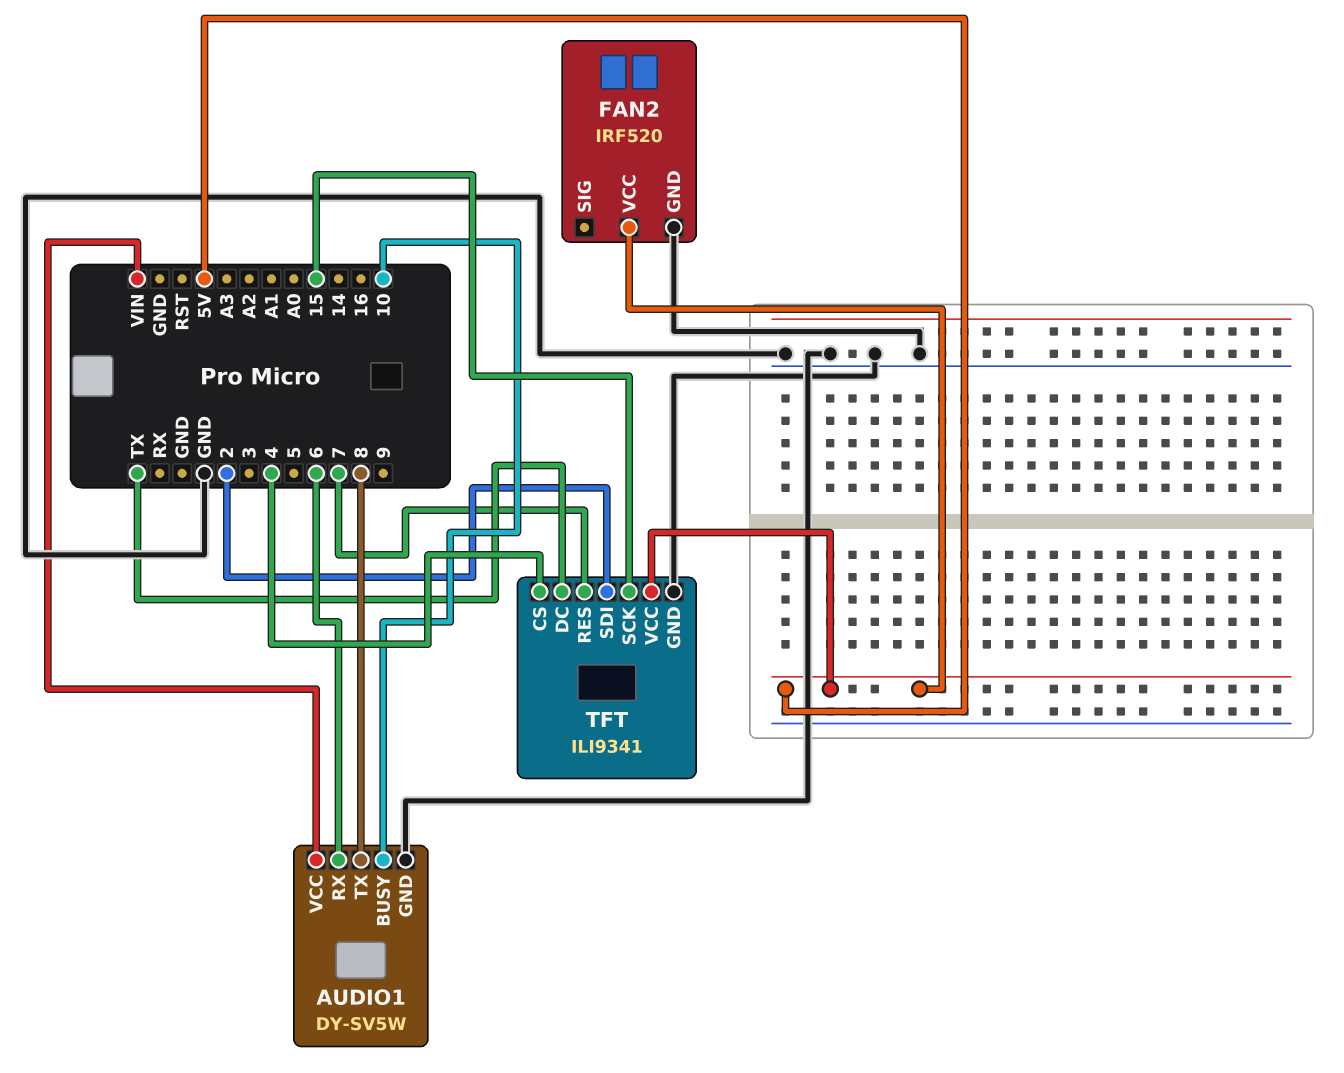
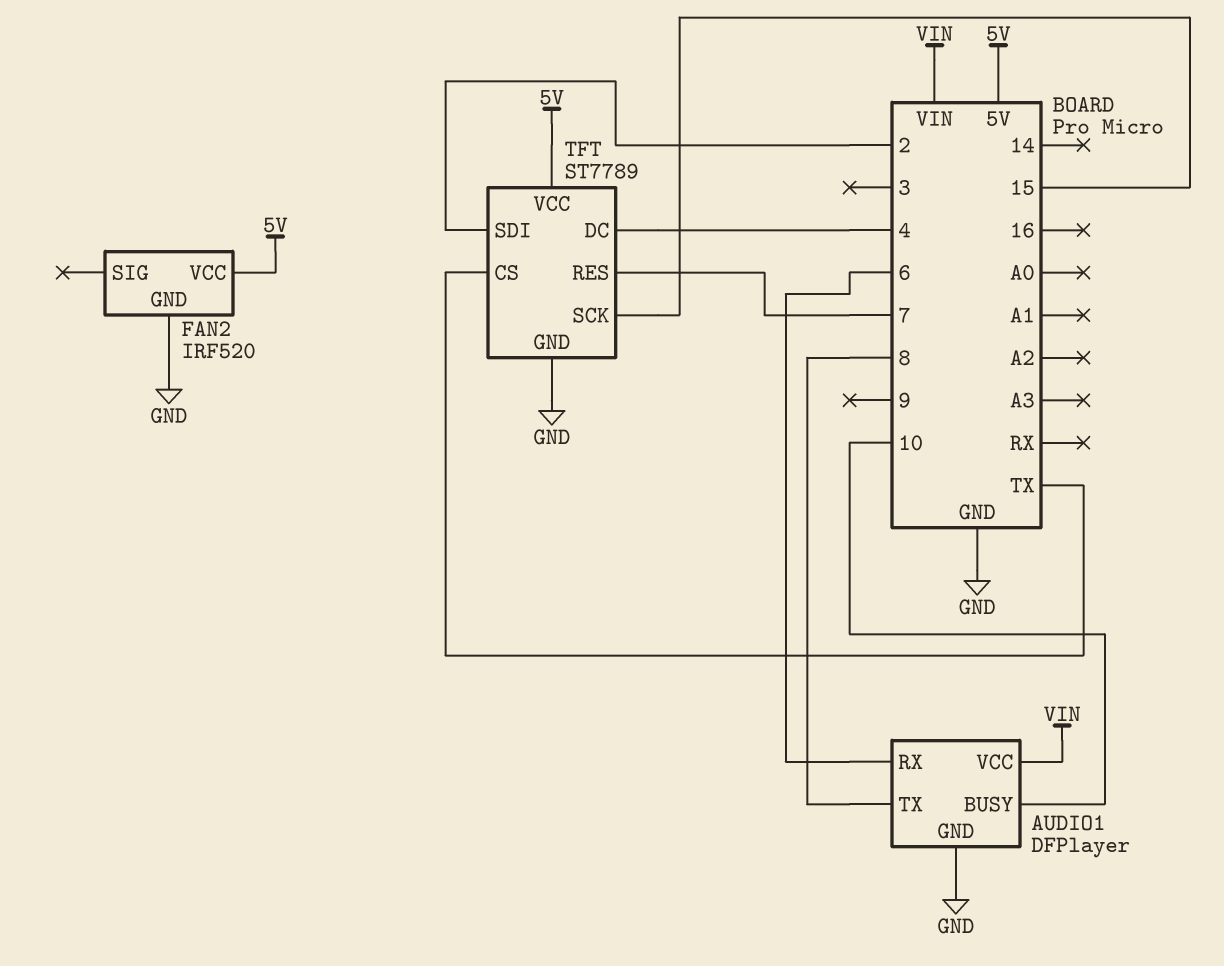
AUDIO1: DY-SV5W -> DFPlayer
TFT: ILI9341 -> ST7789
TFT pin CS: 4 -> TX
TFT pin DC: TX -> 4

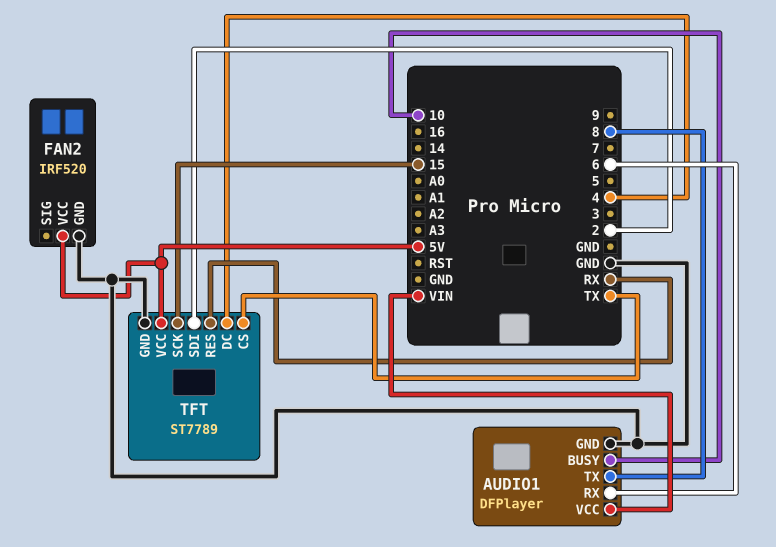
TFT pin RES: 7 -> RX

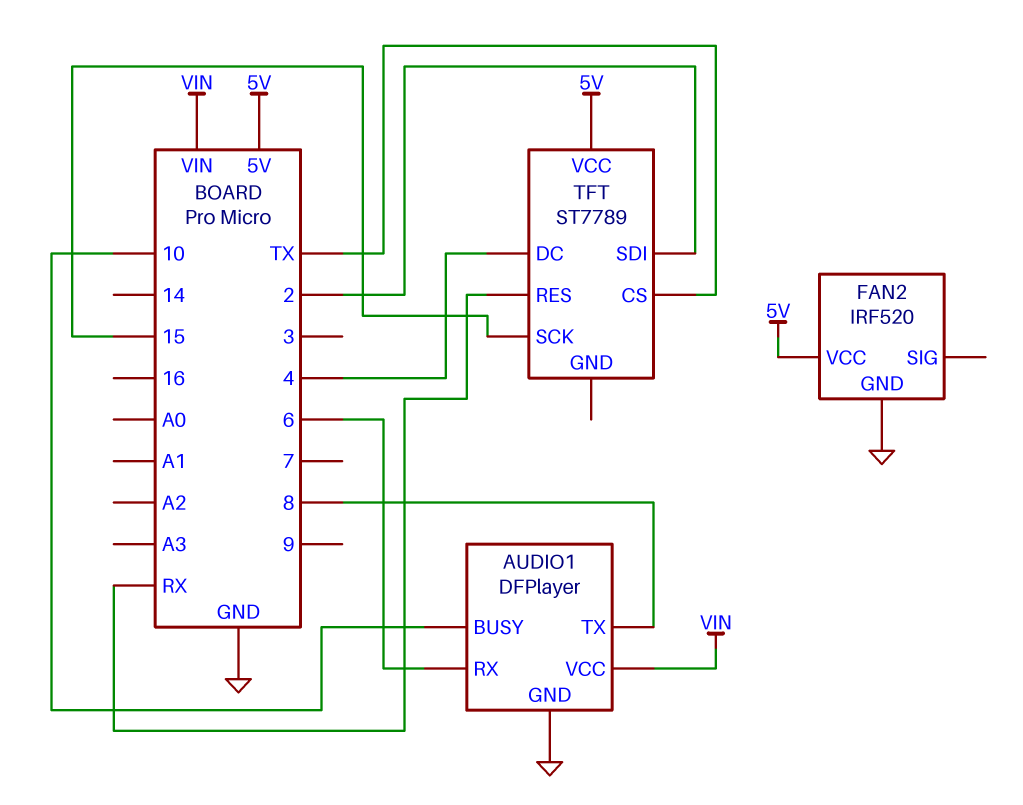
TFT pin GND: GND -> none

